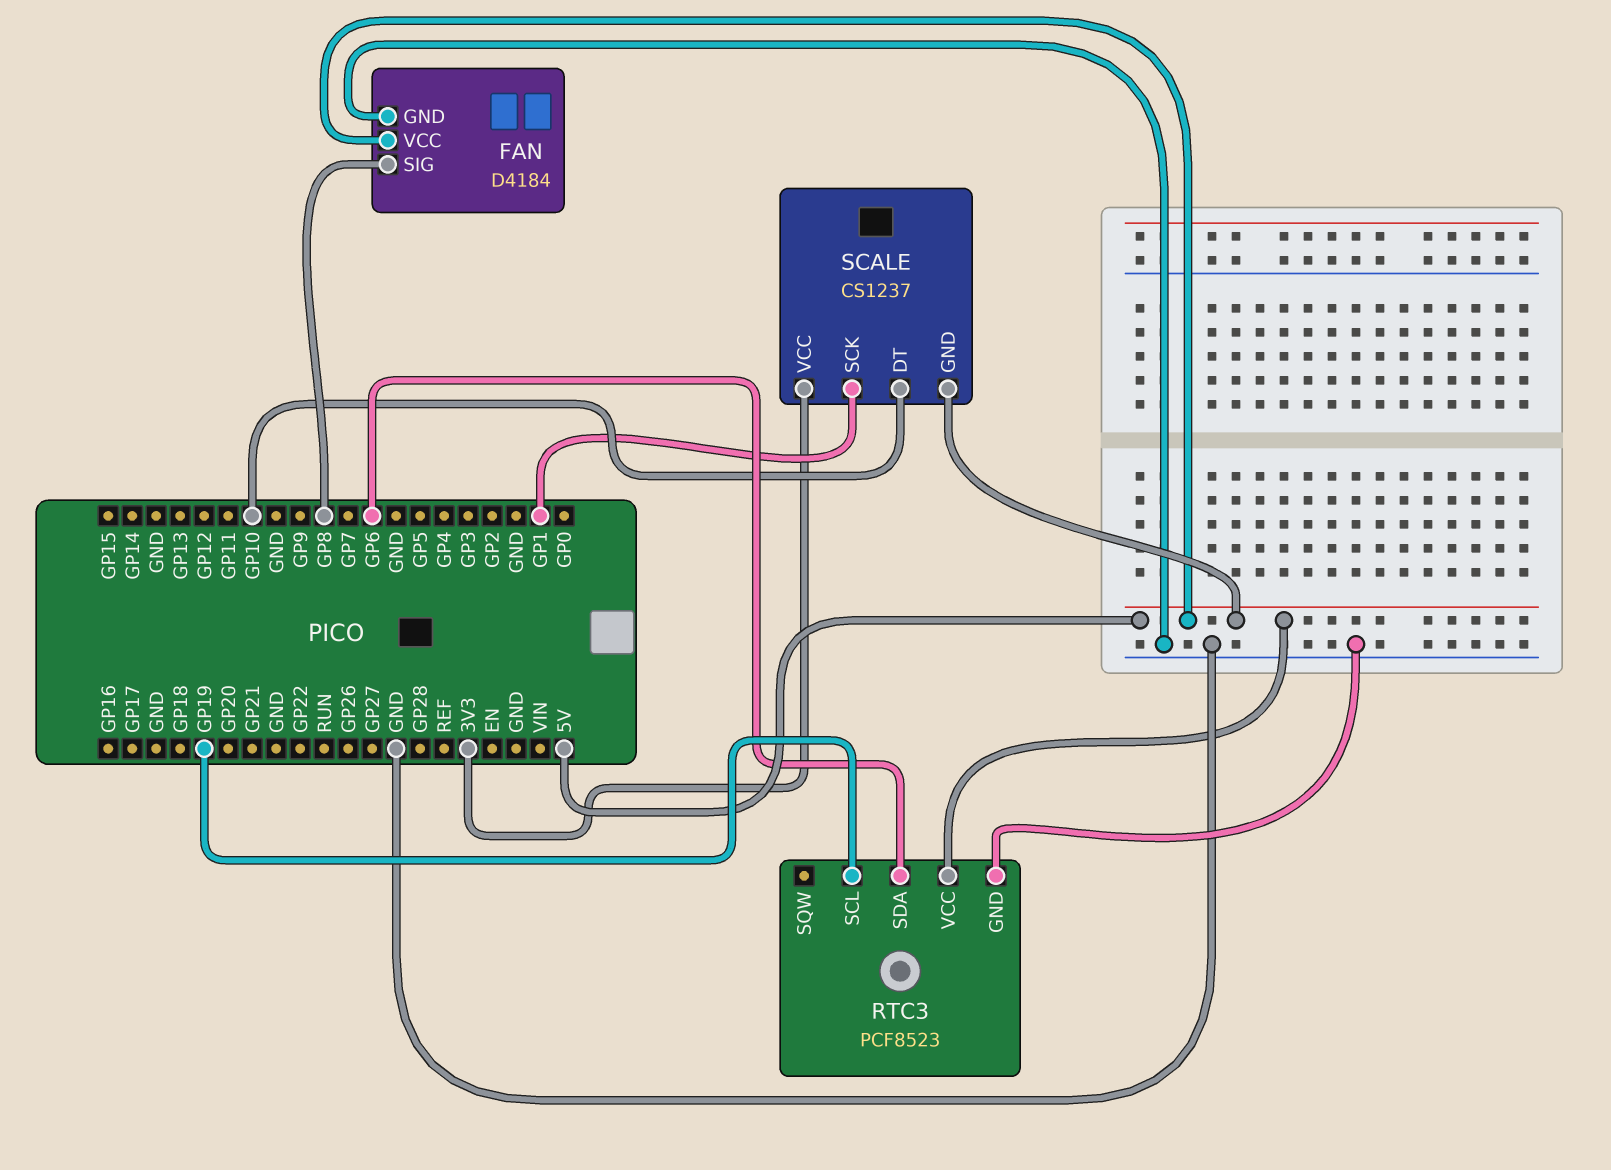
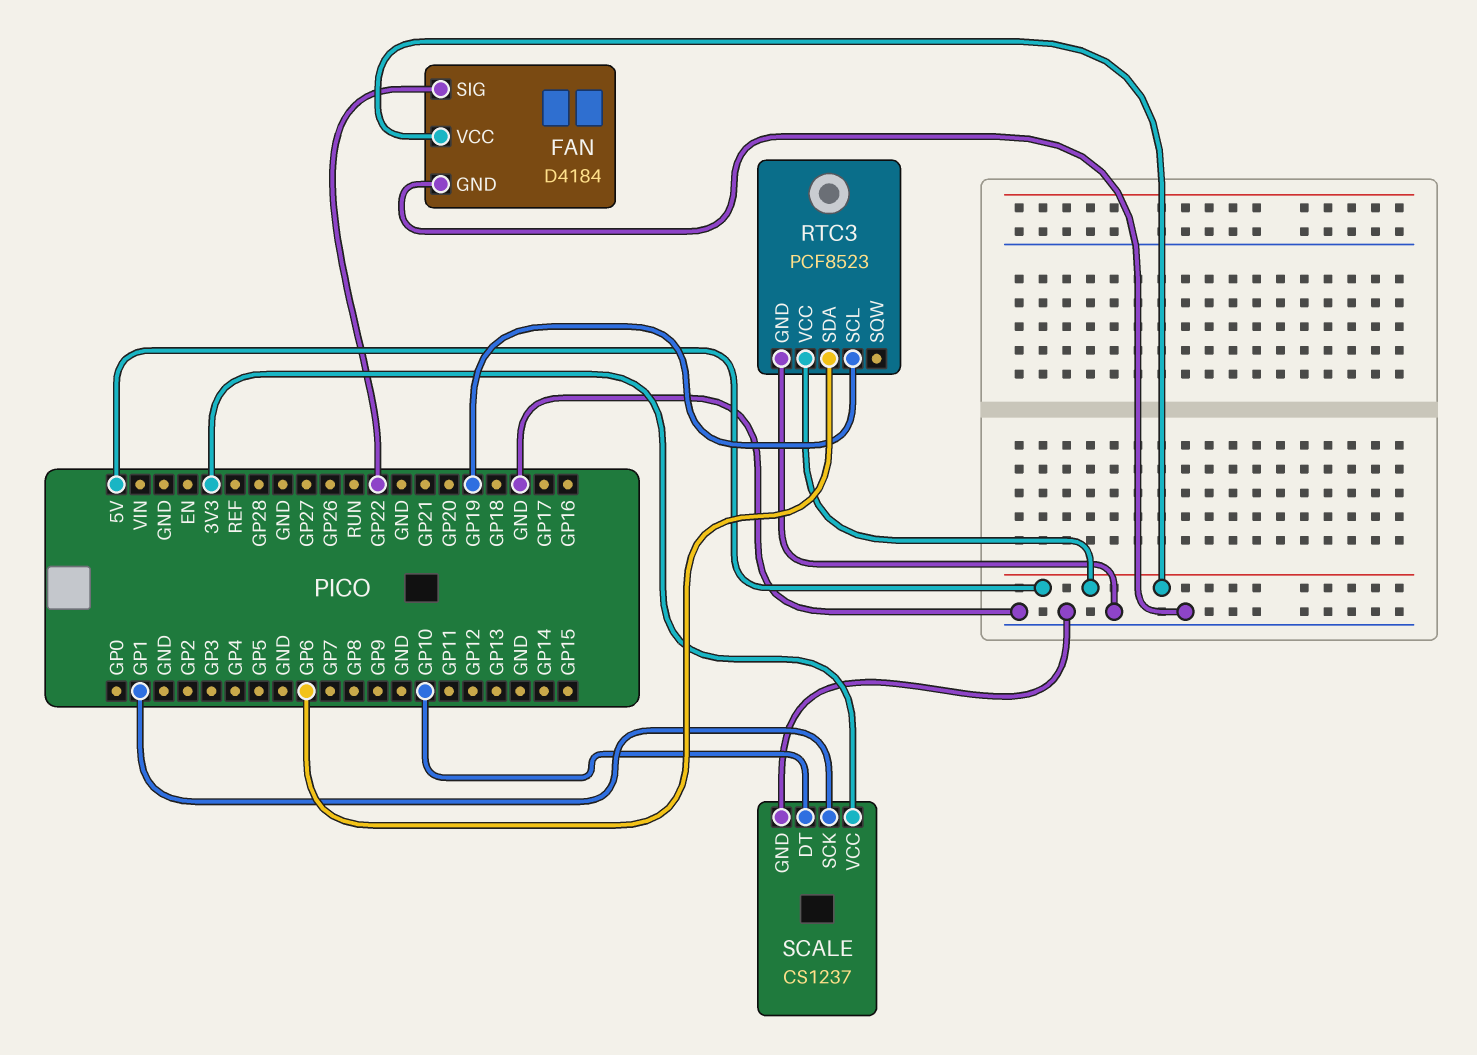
FAN pin SIG: GP8 -> GP22
SCALE pin GND: 5V -> GND

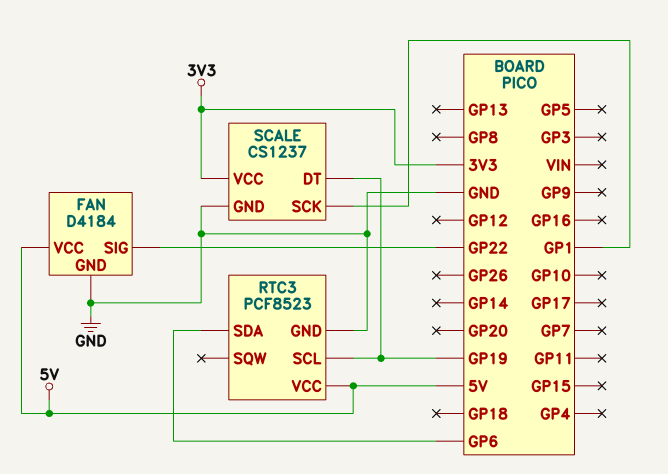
SCALE pin DT: GP10 -> GP19

